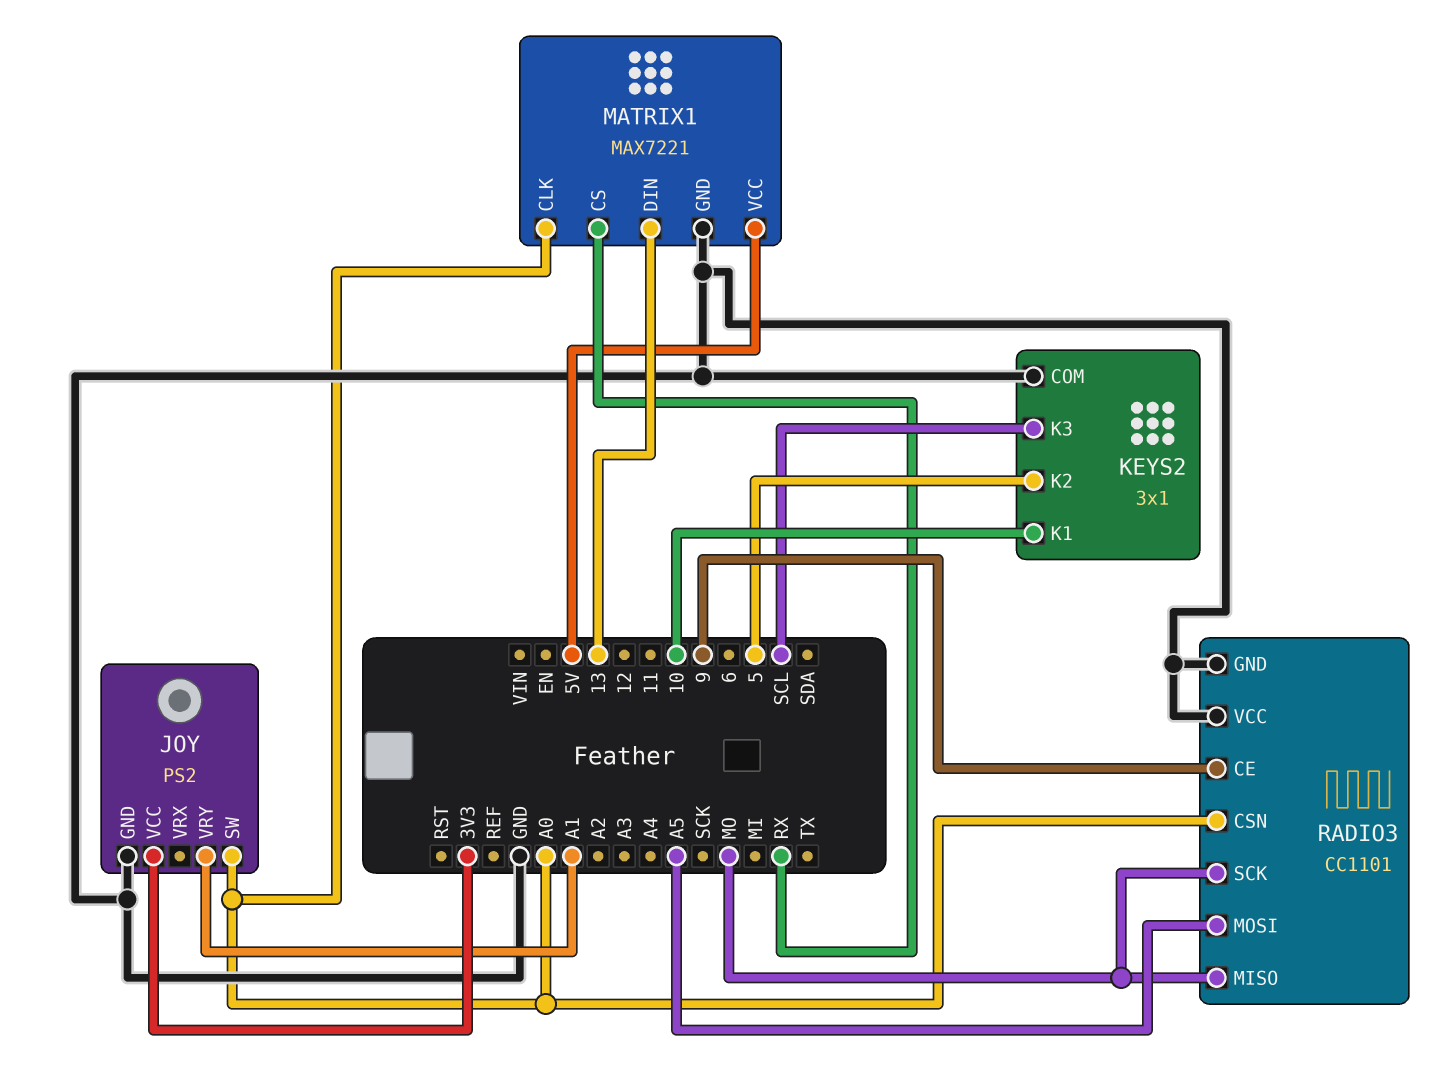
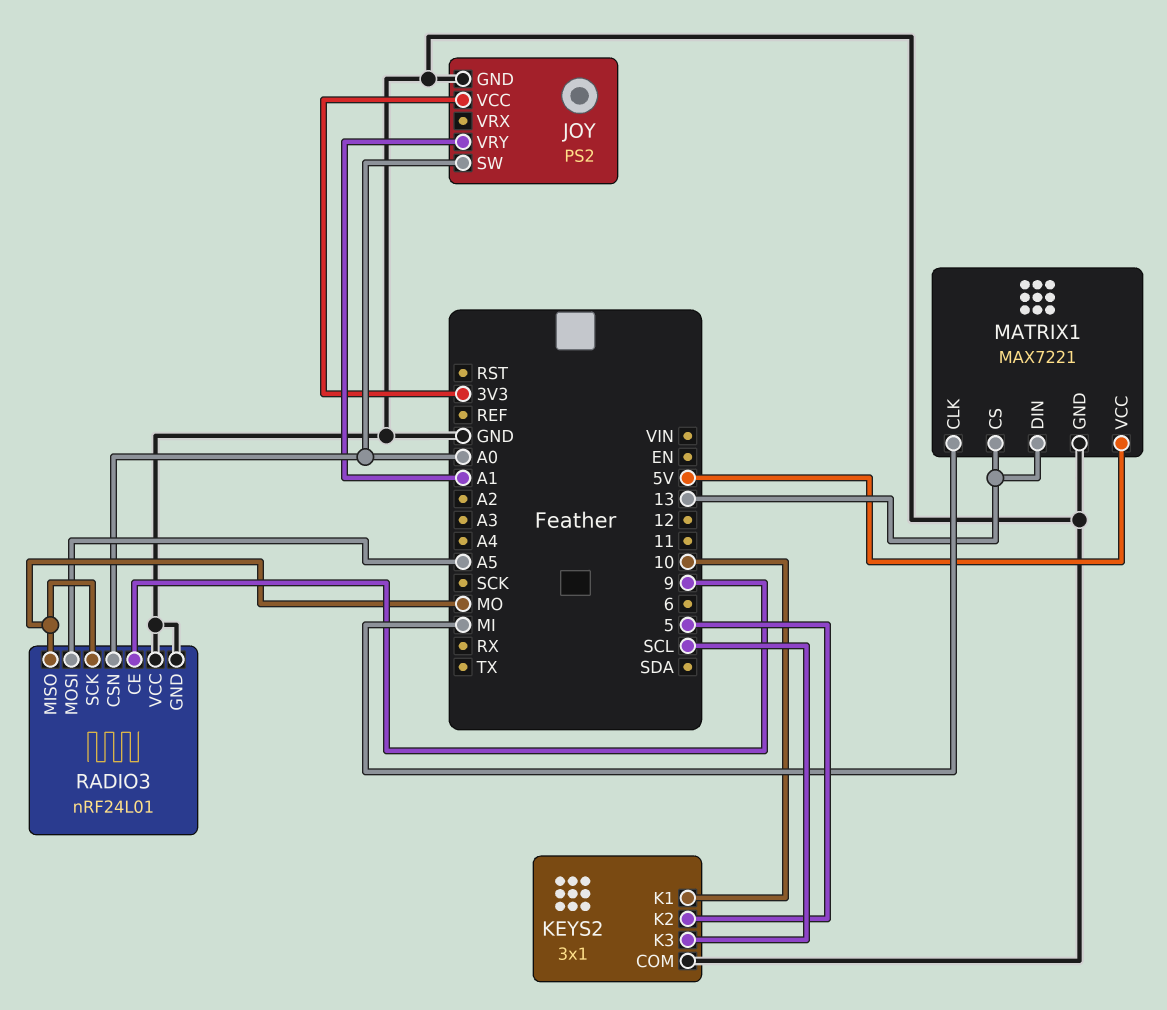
MATRIX1 pin CLK: A0 -> MI
MATRIX1 pin CS: RX -> 13
RADIO3: CC1101 -> nRF24L01

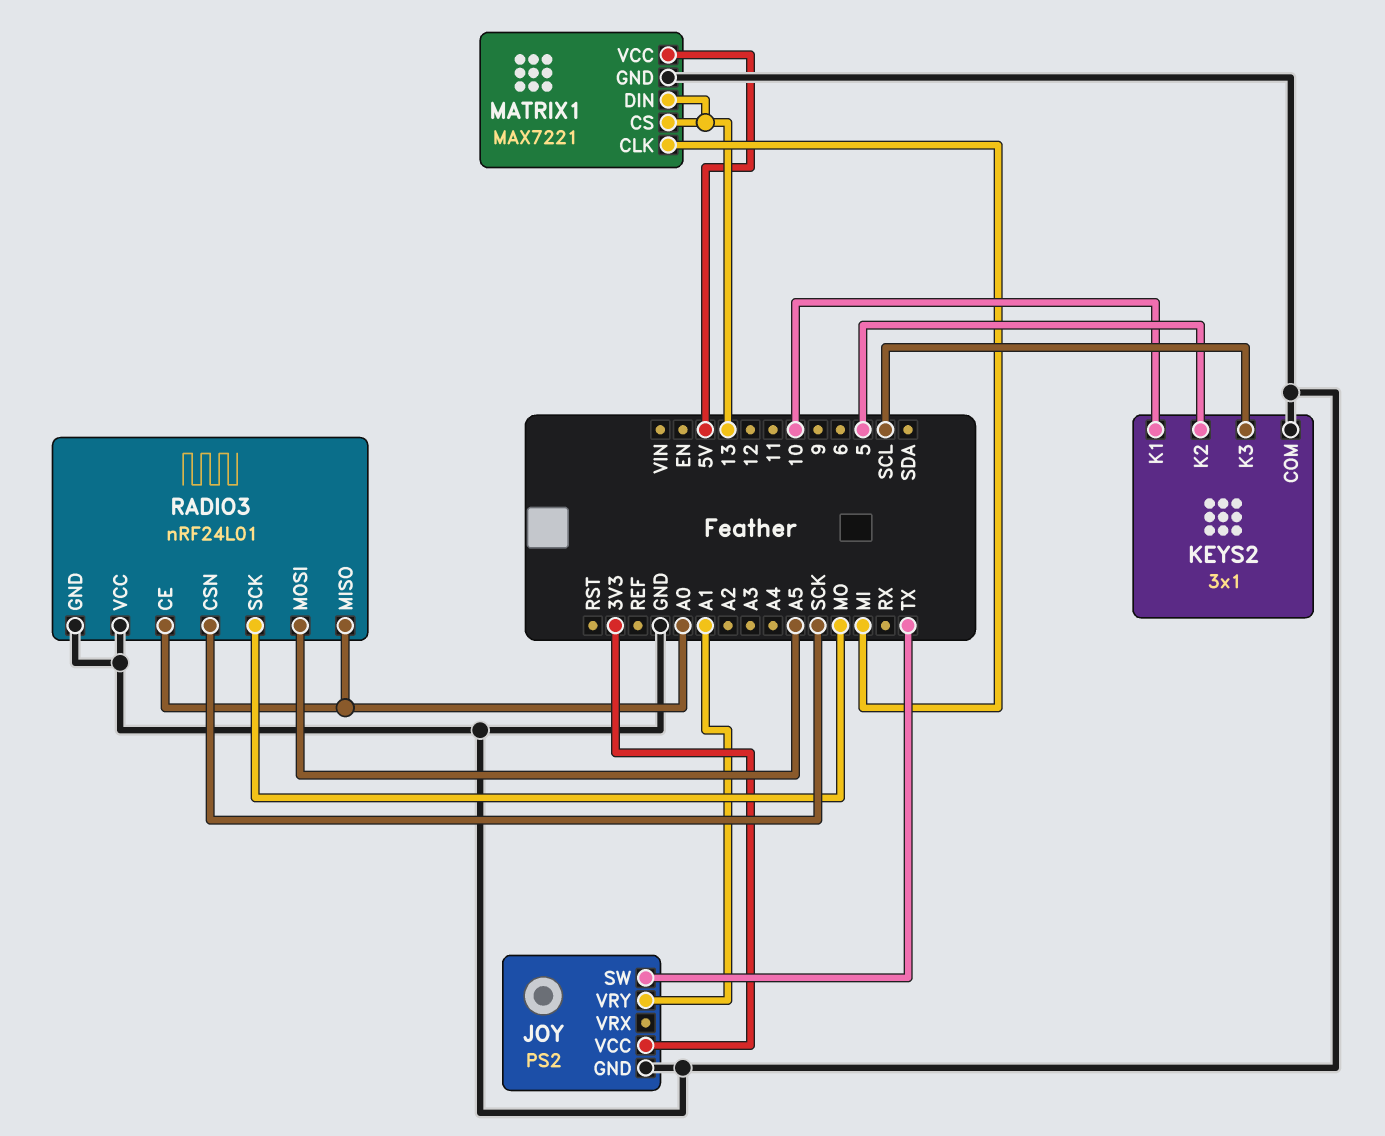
JOY pin SW: A0 -> TX
RADIO3 pin CE: 9 -> A0
RADIO3 pin CSN: A0 -> SCK
RADIO3 pin MISO: MO -> A0

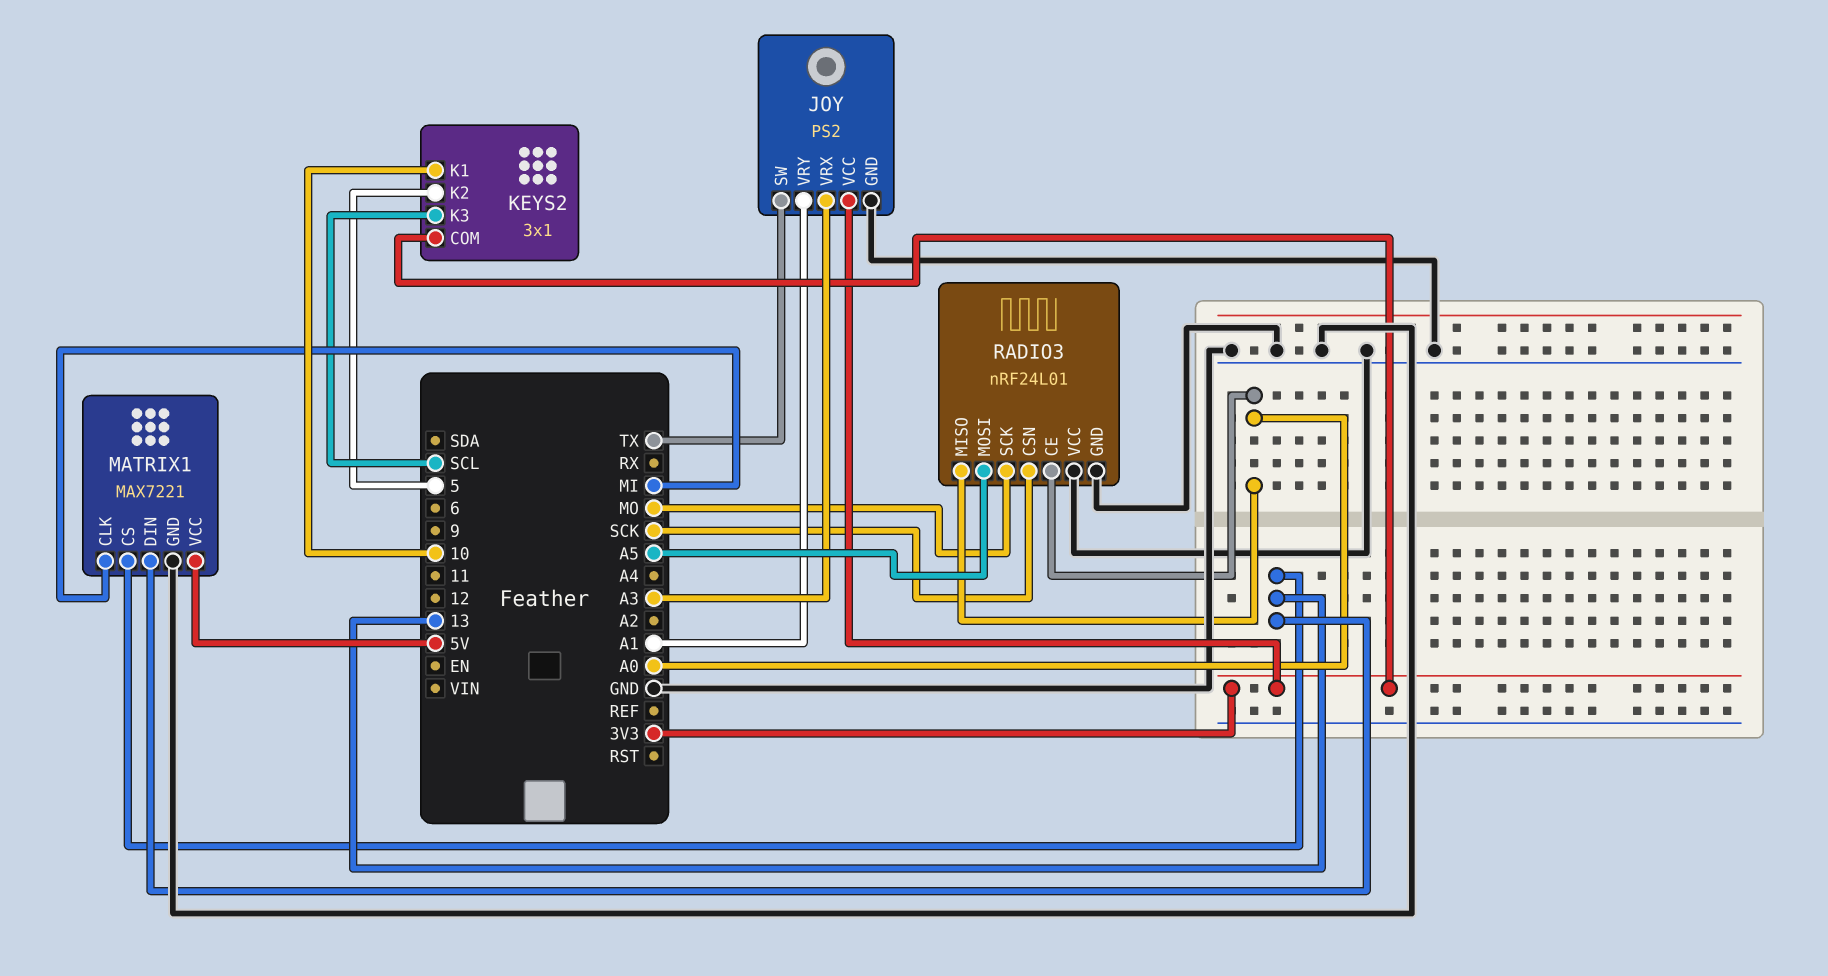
JOY pin VRX: none -> A3
KEYS2 pin COM: GND -> 3V3

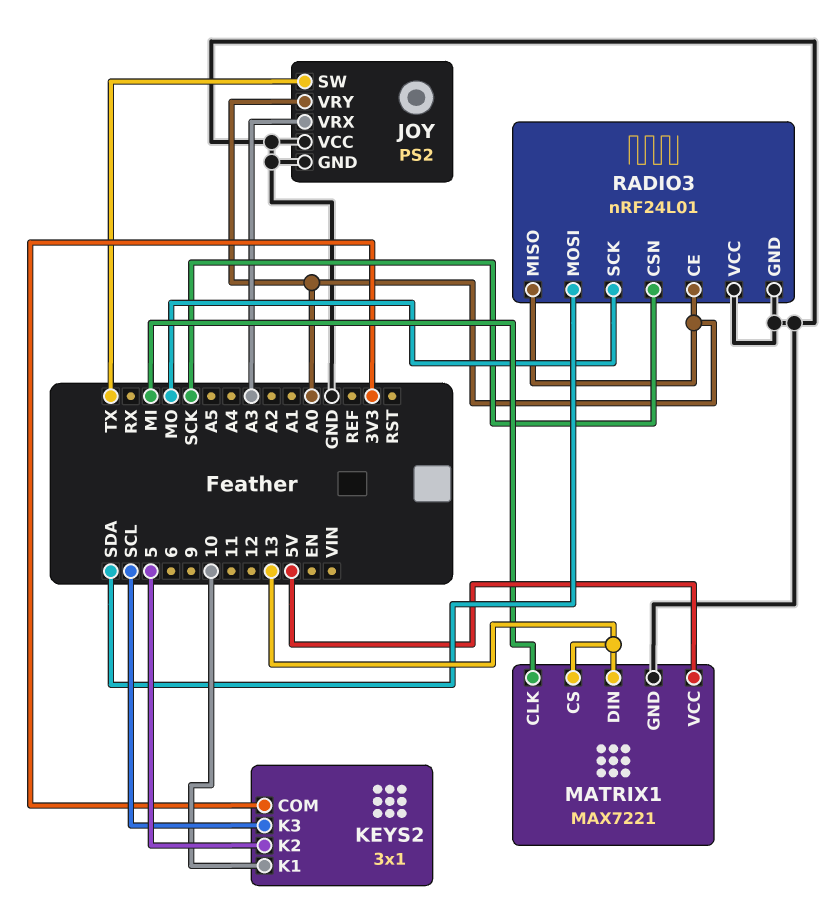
JOY pin VCC: 3V3 -> GND
JOY pin VRY: A1 -> A0
RADIO3 pin MOSI: A5 -> SDA

